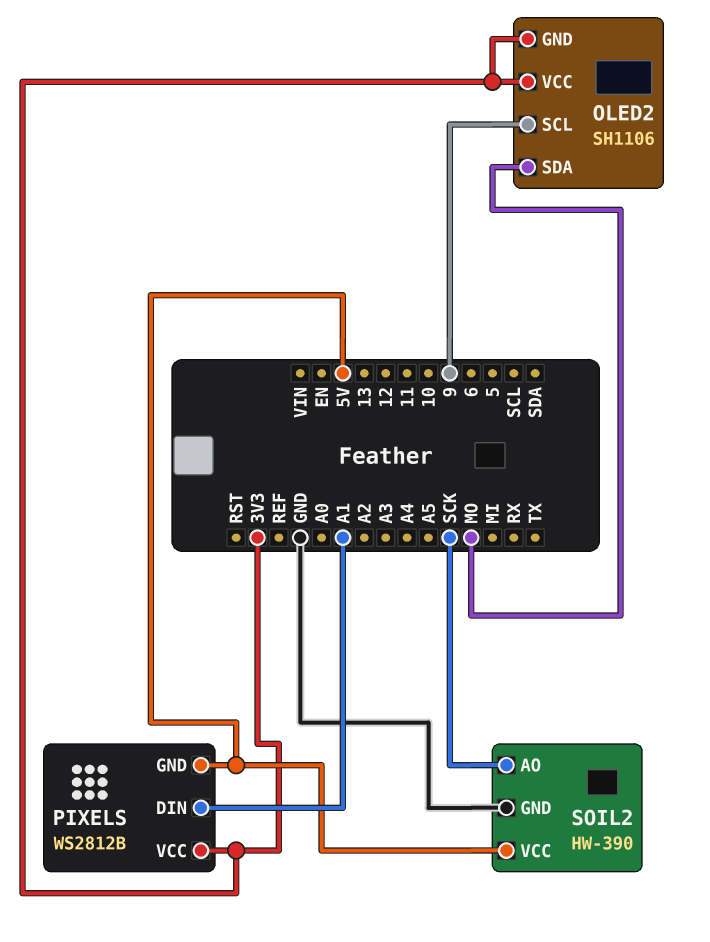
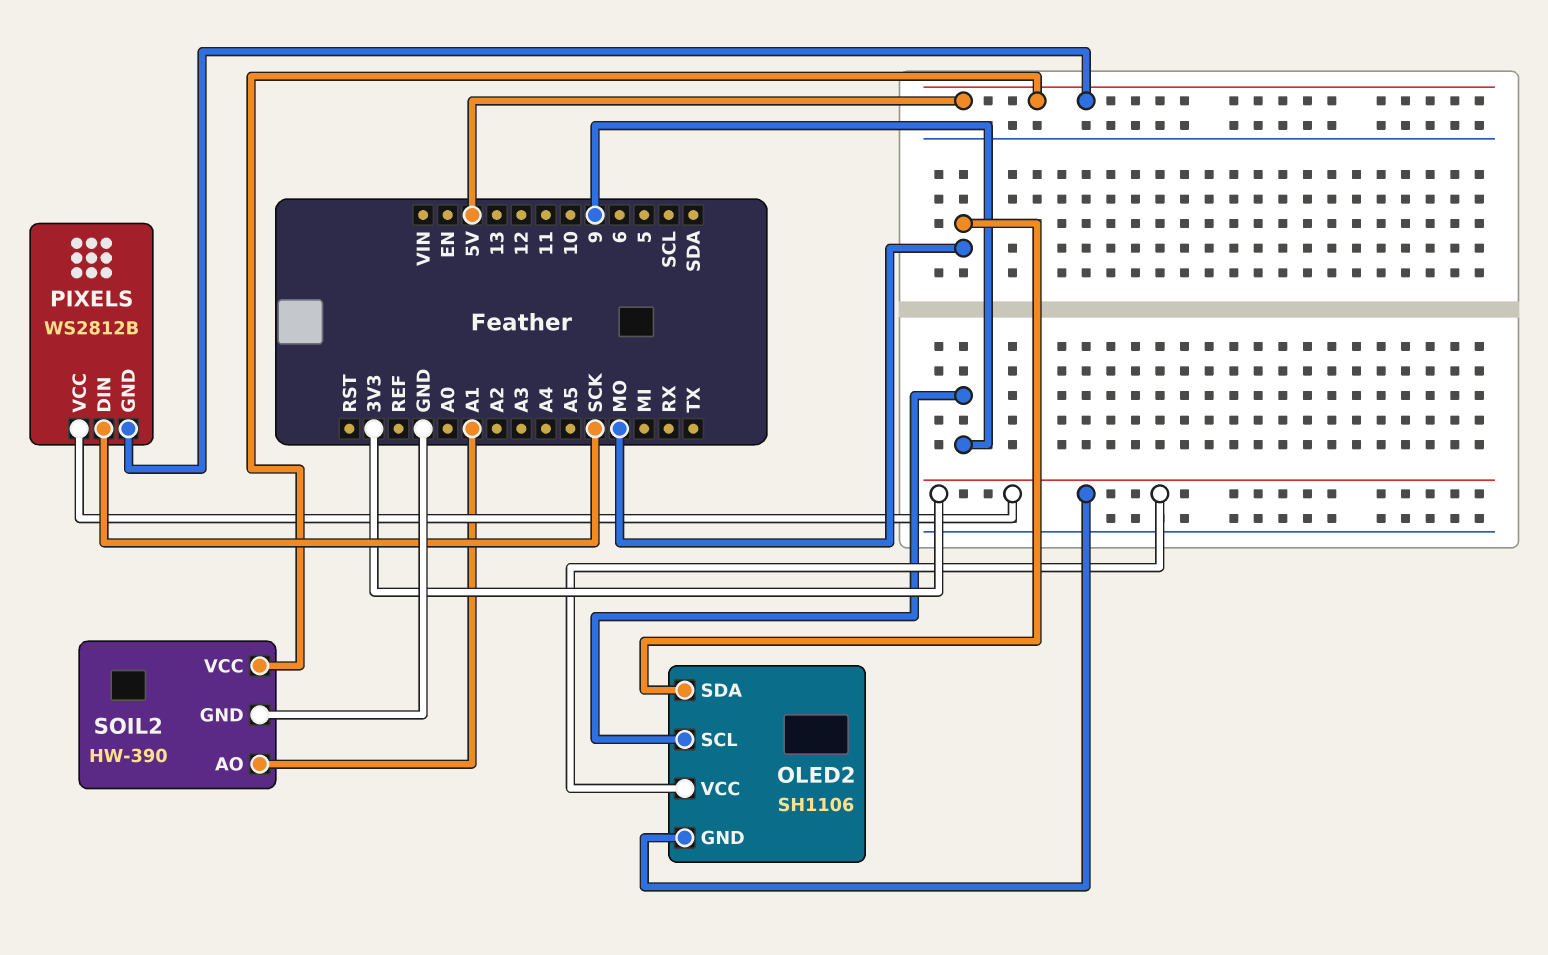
PIXELS pin DIN: A1 -> SCK
SOIL2 pin AO: SCK -> A1

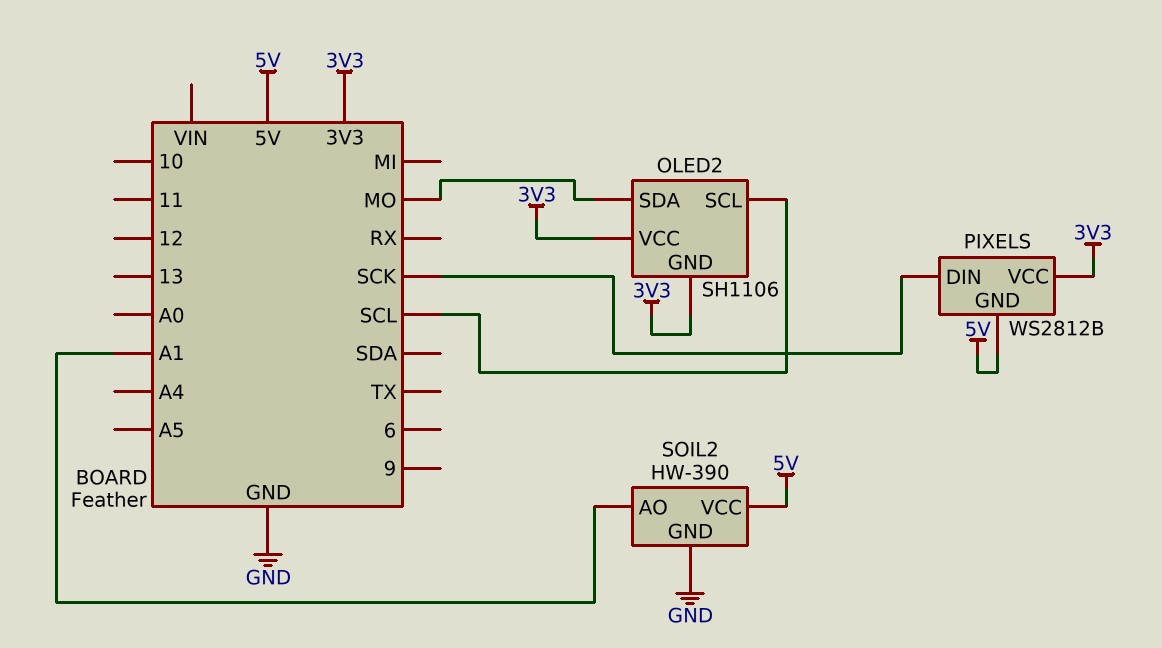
OLED2 pin SCL: 9 -> SCL

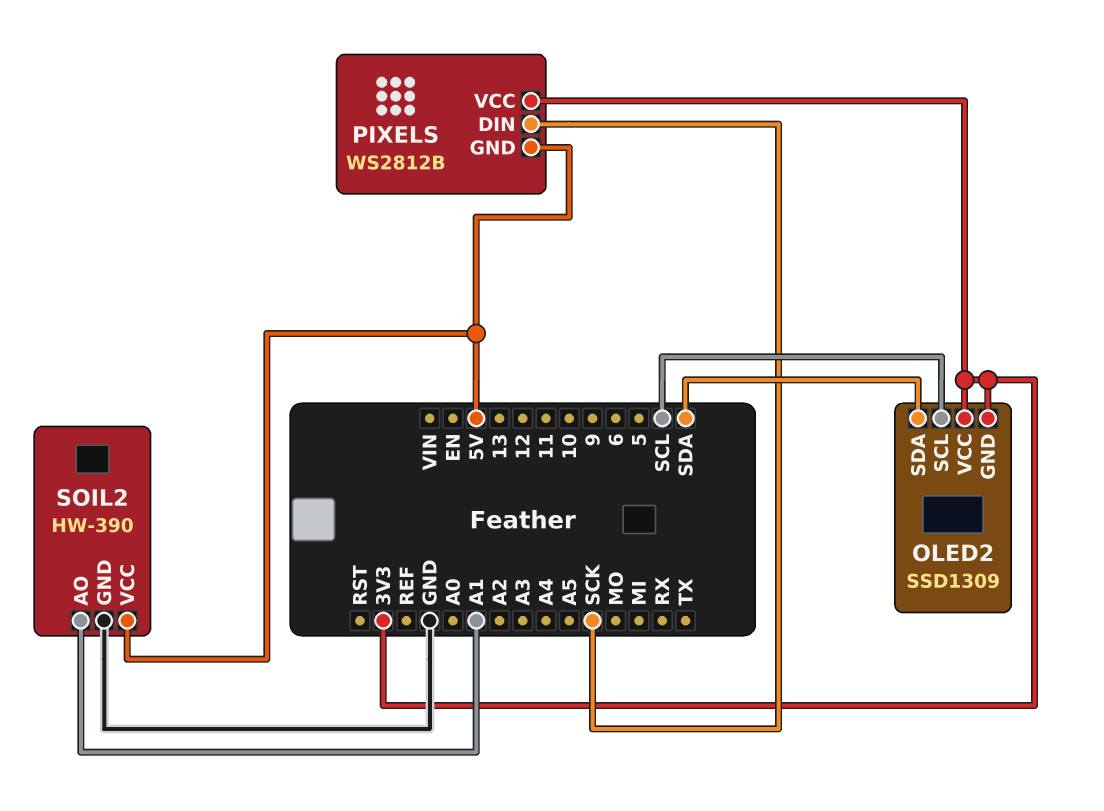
OLED2: SH1106 -> SSD1309
OLED2 pin SDA: MO -> SDA

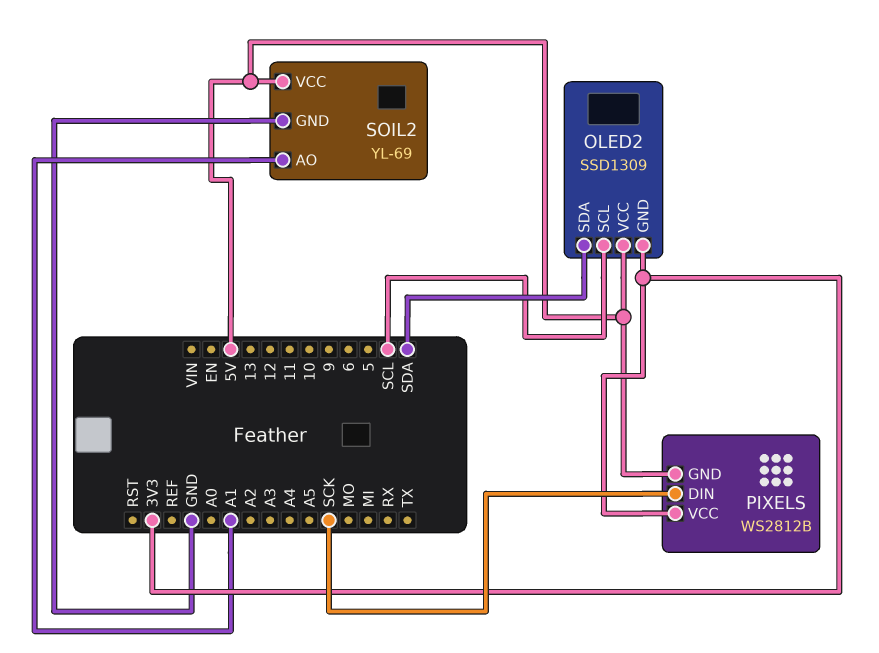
OLED2 pin VCC: 3V3 -> 5V
SOIL2: HW-390 -> YL-69

